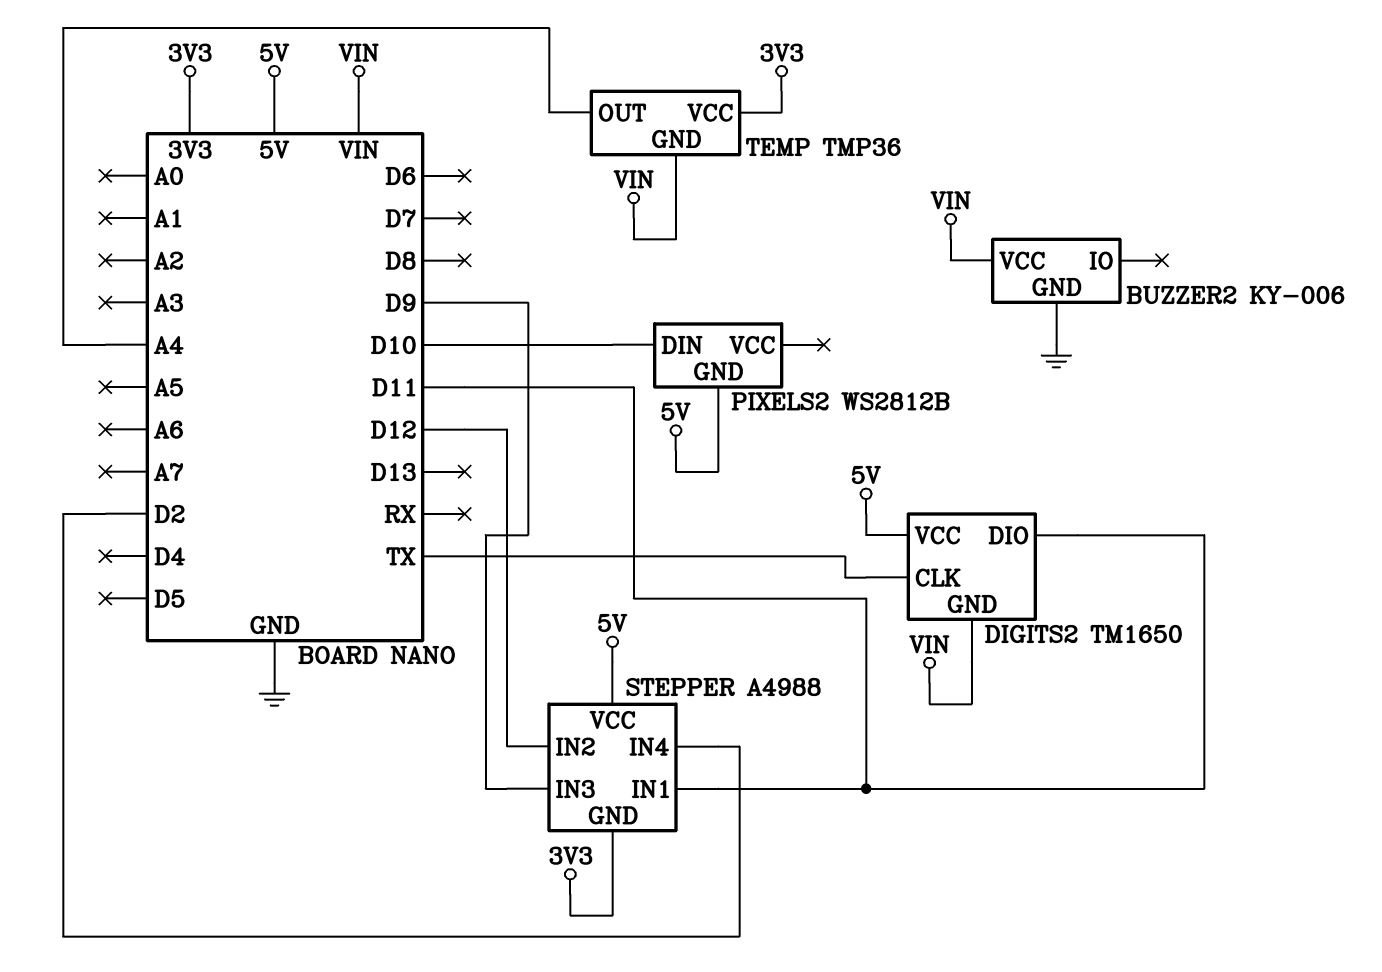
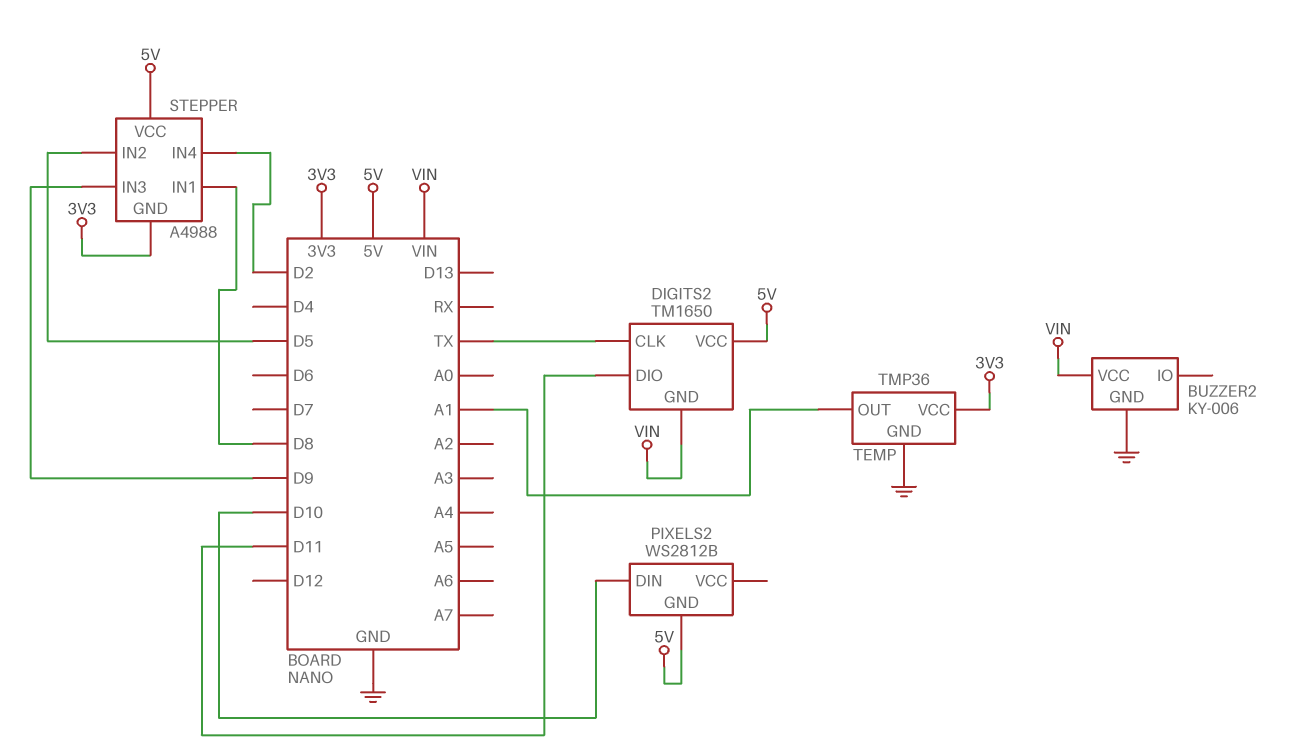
STEPPER pin IN1: D11 -> D8
STEPPER pin IN2: D12 -> D5
TEMP pin GND: VIN -> GND
TEMP pin OUT: A4 -> A1

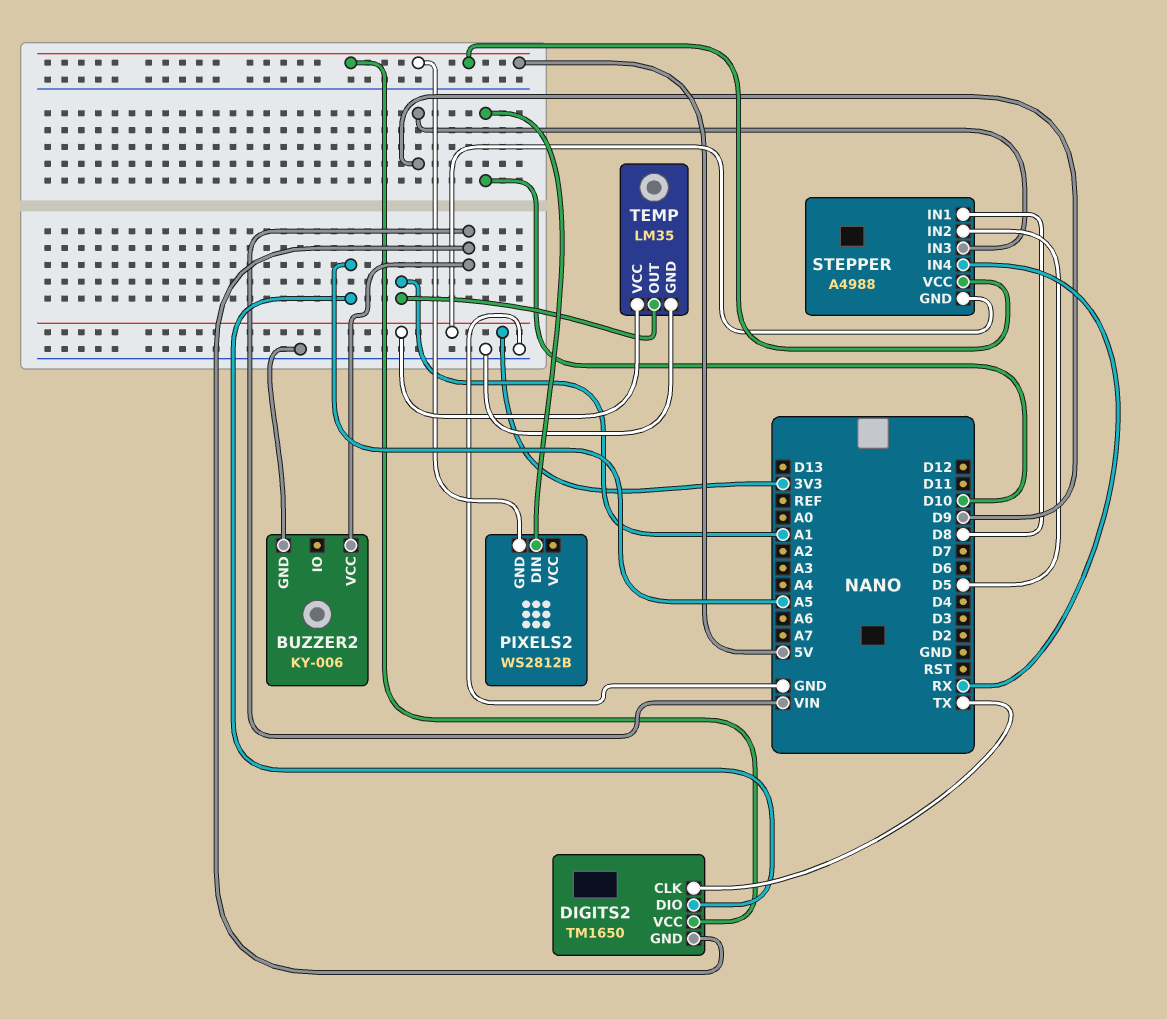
DIGITS2 pin DIO: D11 -> A5
STEPPER pin IN4: D2 -> RX
TEMP: TMP36 -> LM35

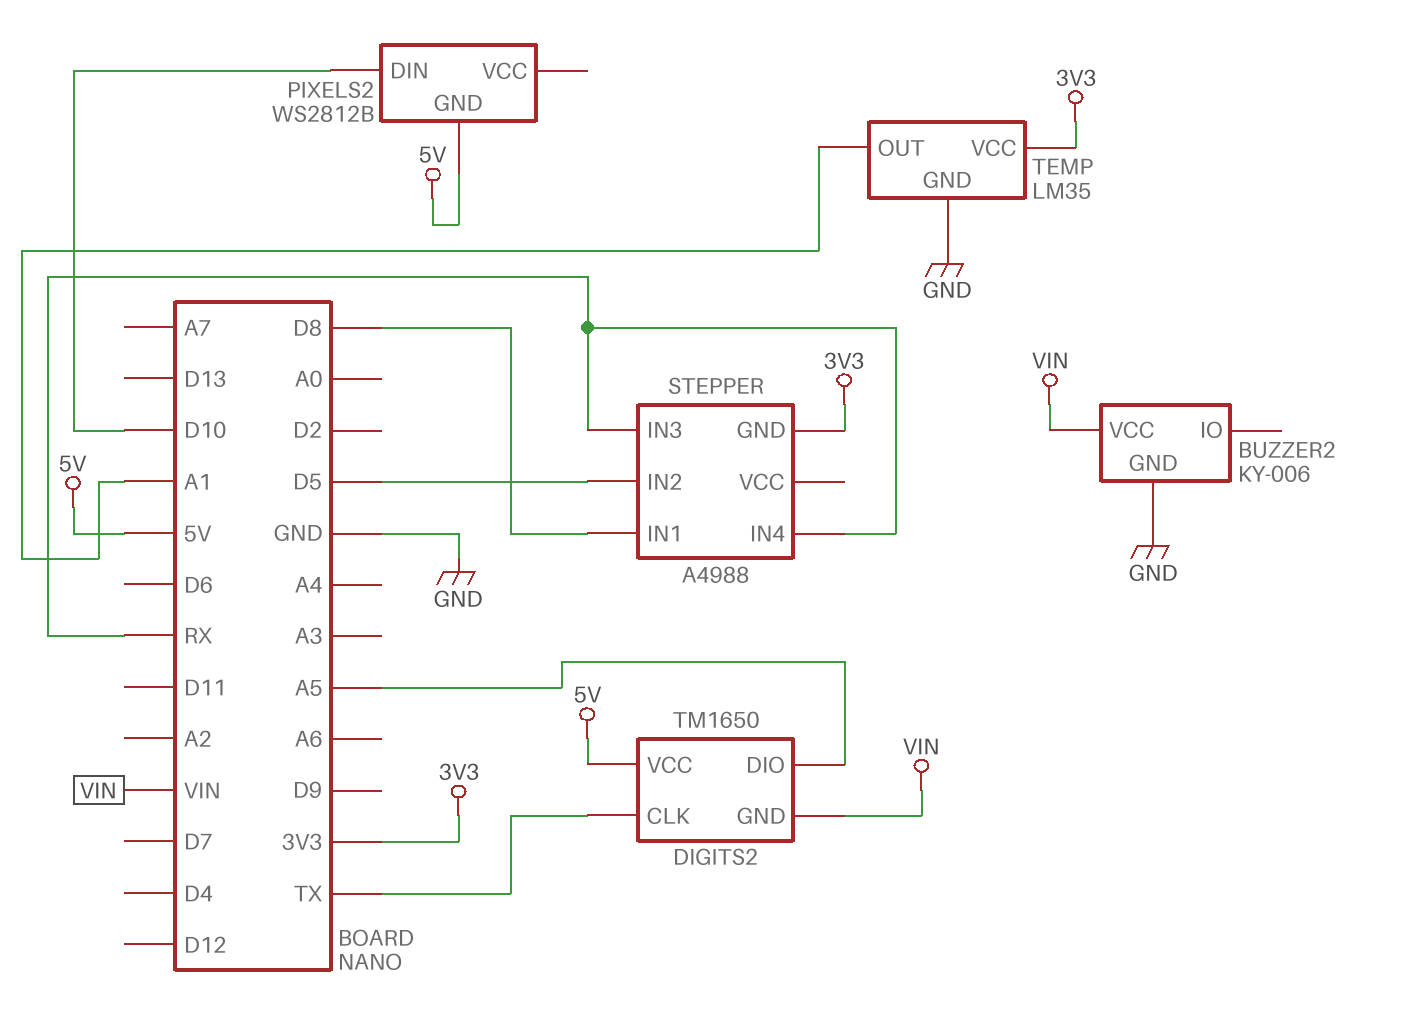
STEPPER pin IN3: D9 -> RX
STEPPER pin VCC: 5V -> none

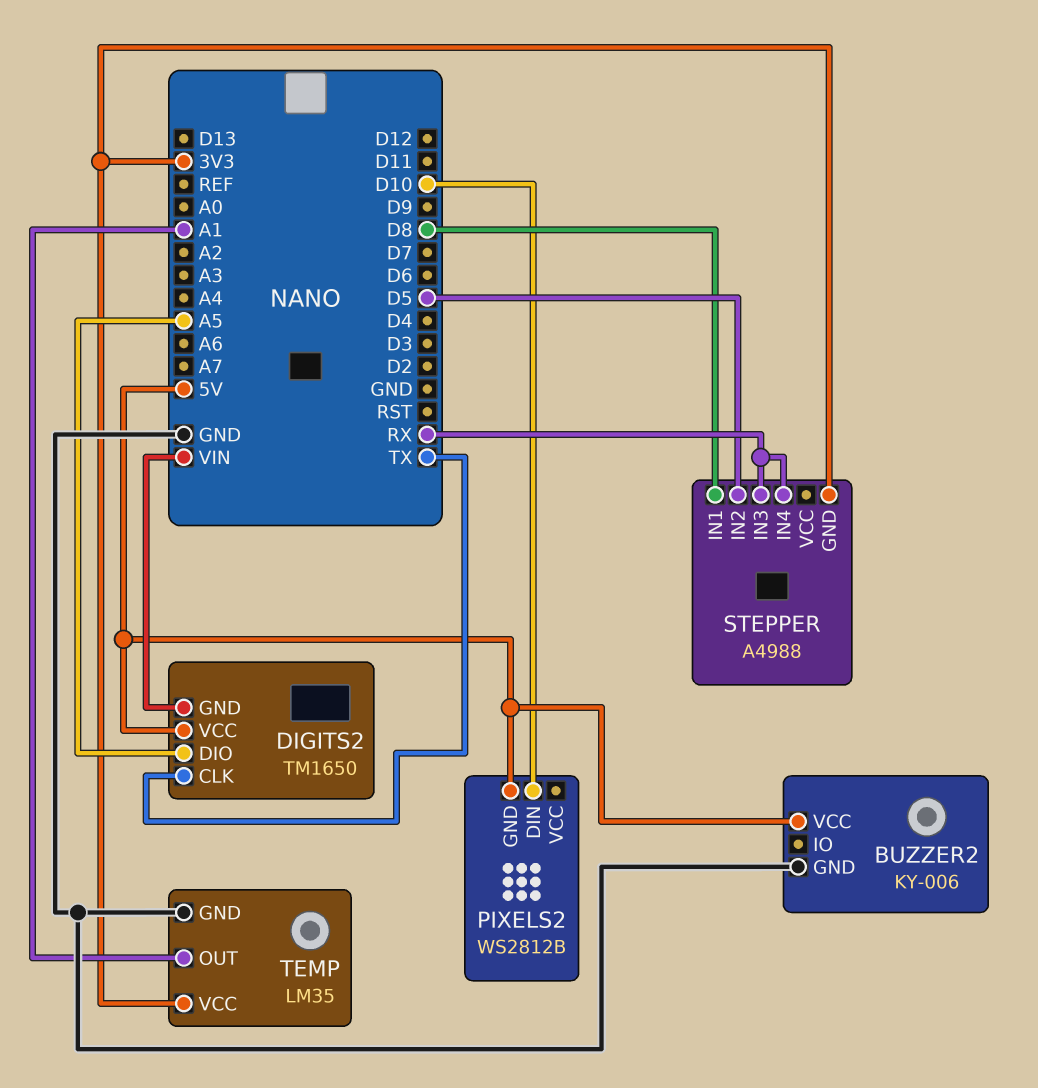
BUZZER2 pin VCC: VIN -> 5V

